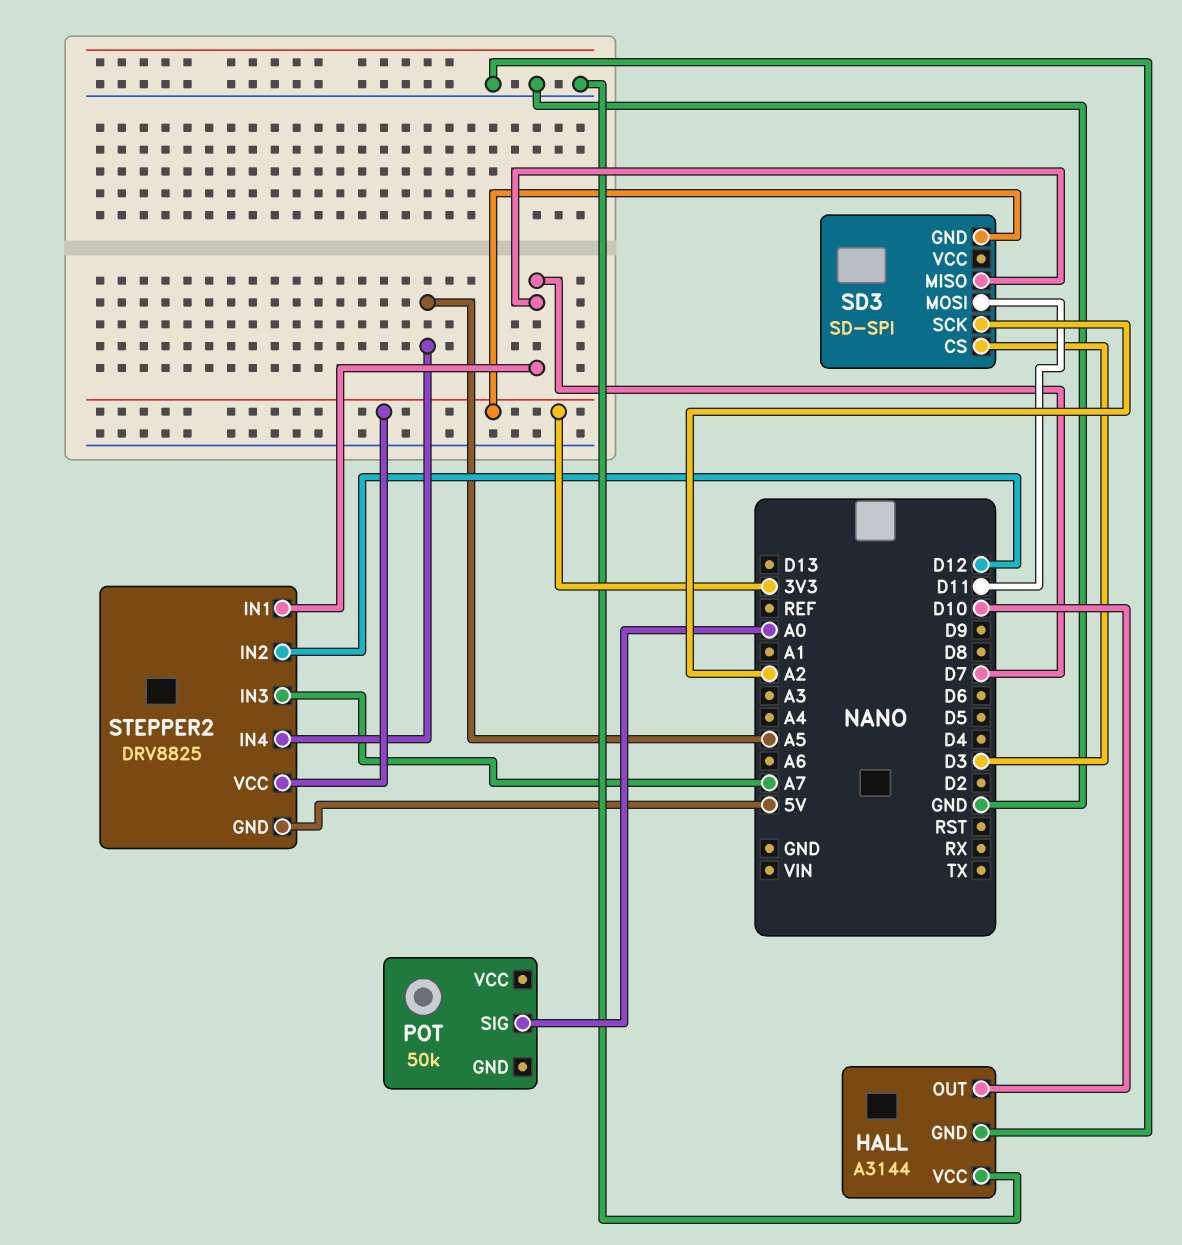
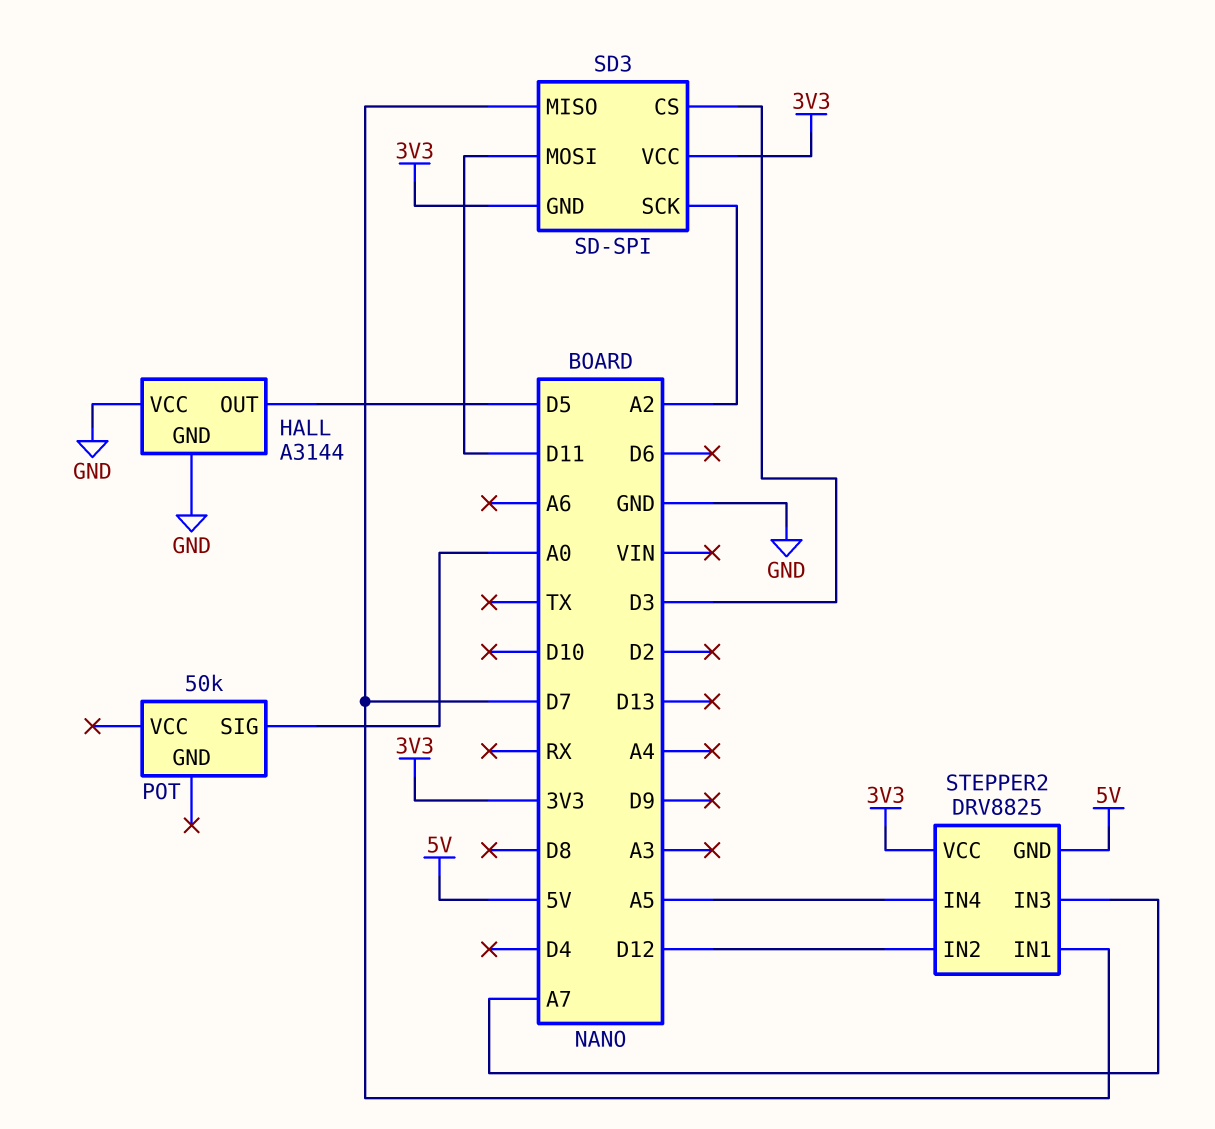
HALL pin OUT: D10 -> D5
SD3 pin VCC: none -> 3V3

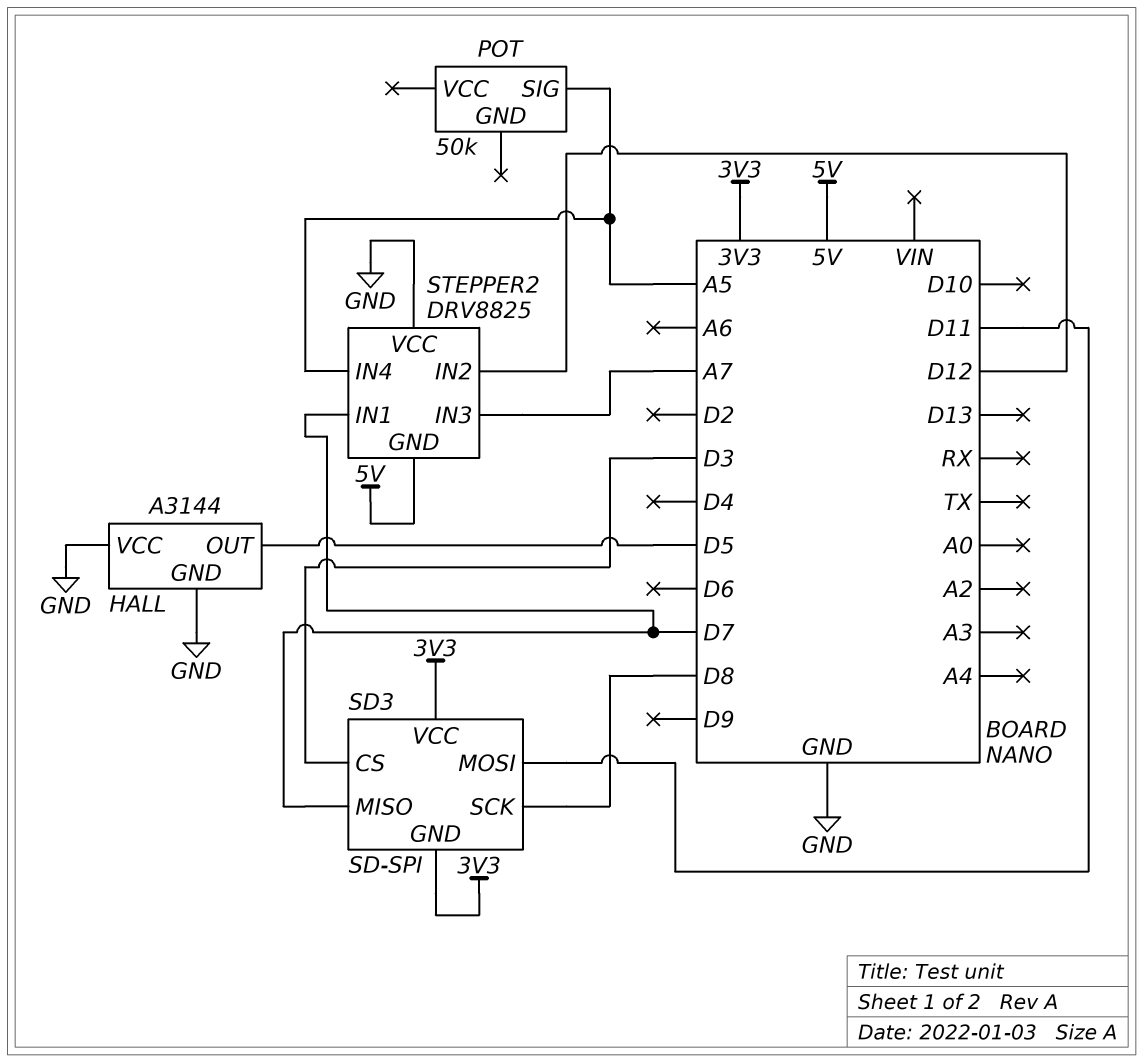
POT pin SIG: A0 -> A5
SD3 pin SCK: A2 -> D8
STEPPER2 pin VCC: 3V3 -> GND

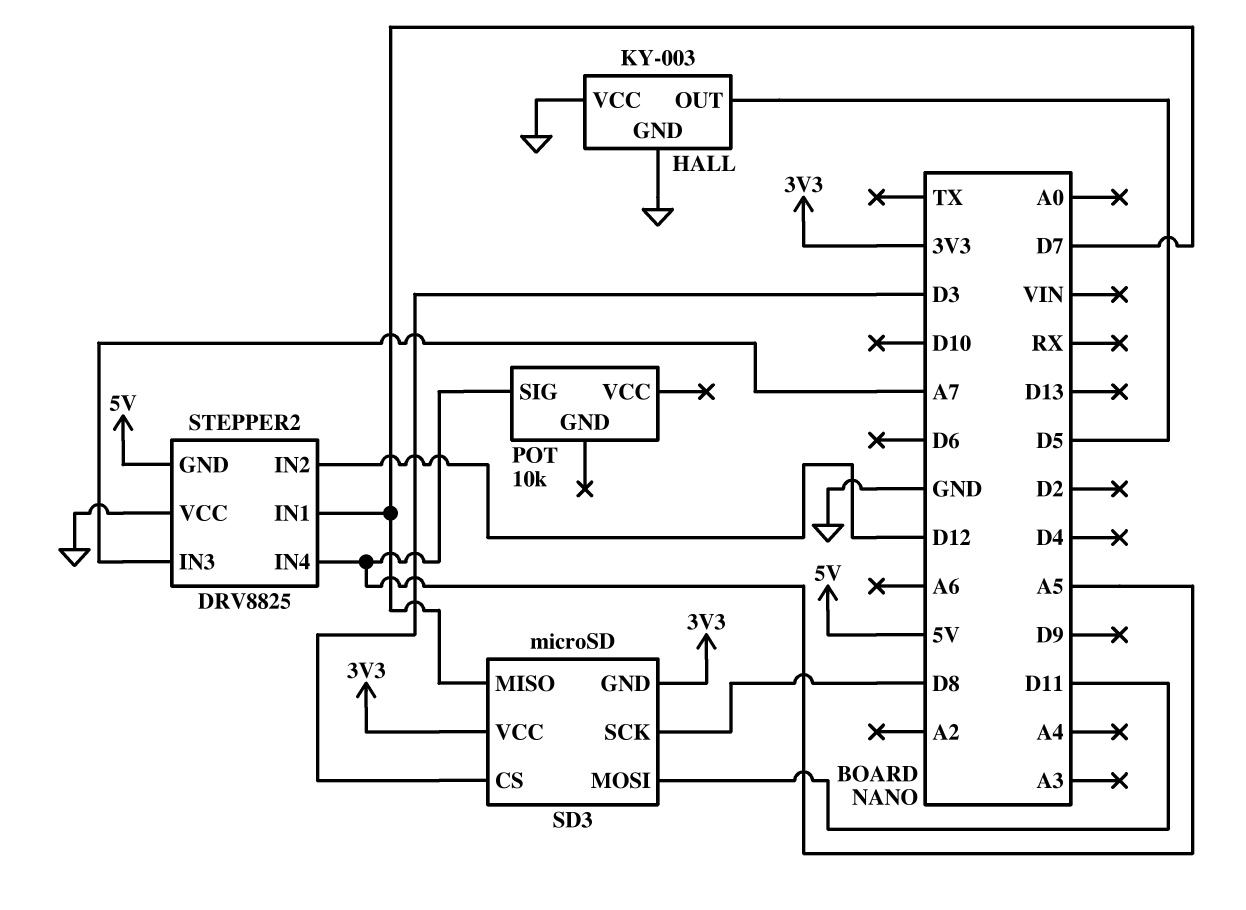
HALL: A3144 -> KY-003
POT: 50k -> 10k
SD3: SD-SPI -> microSD

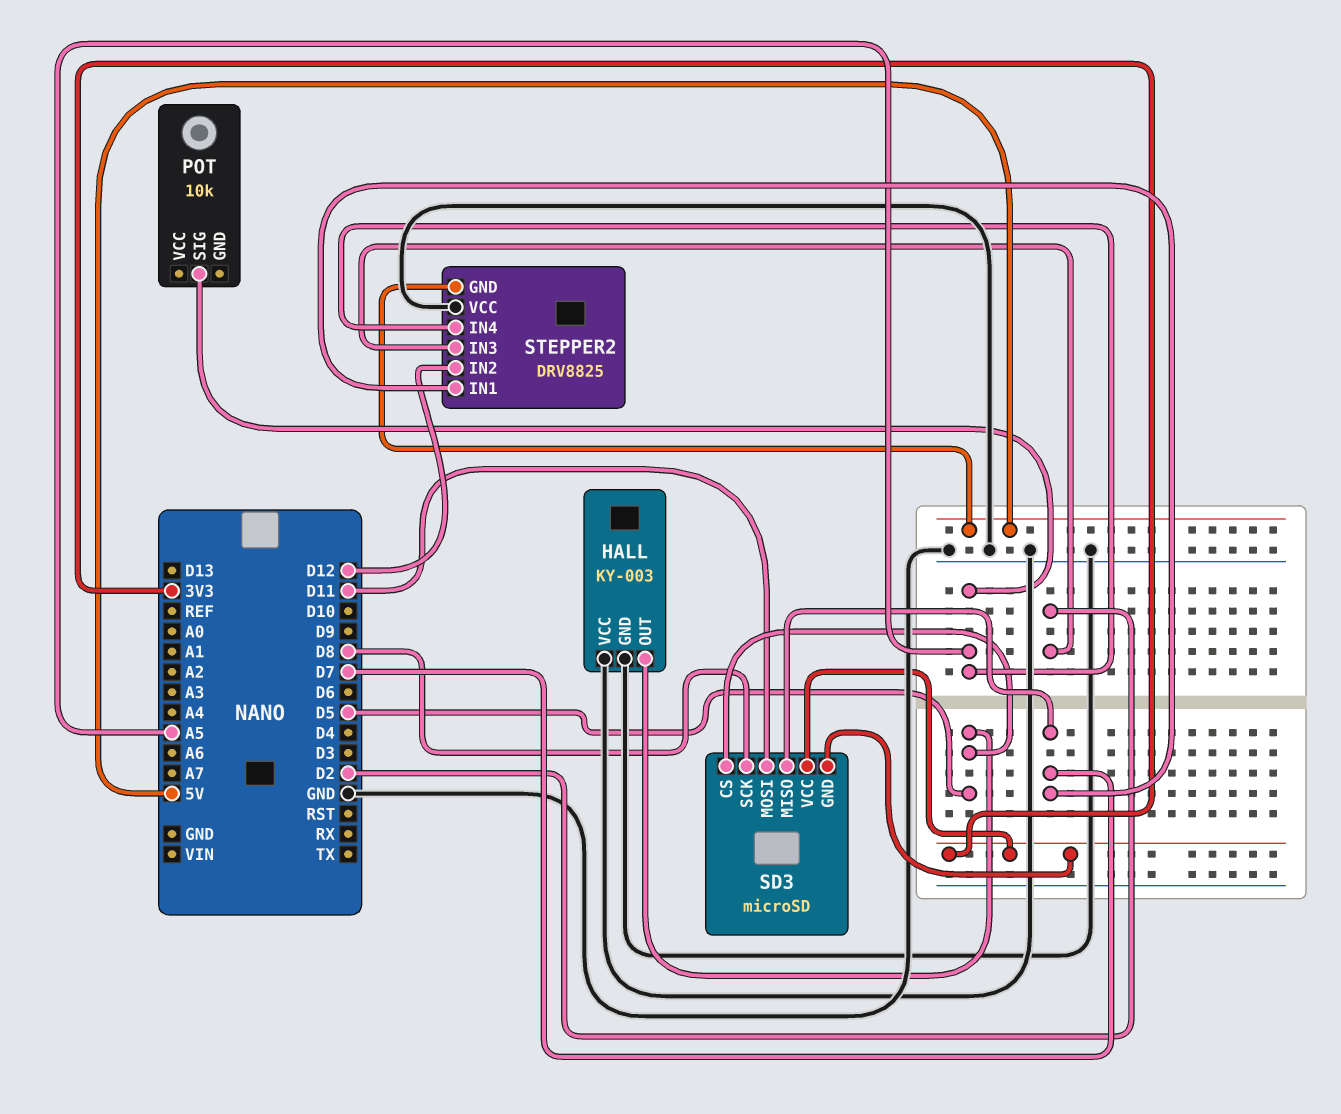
SD3 pin CS: D3 -> D5
STEPPER2 pin IN3: A7 -> D2

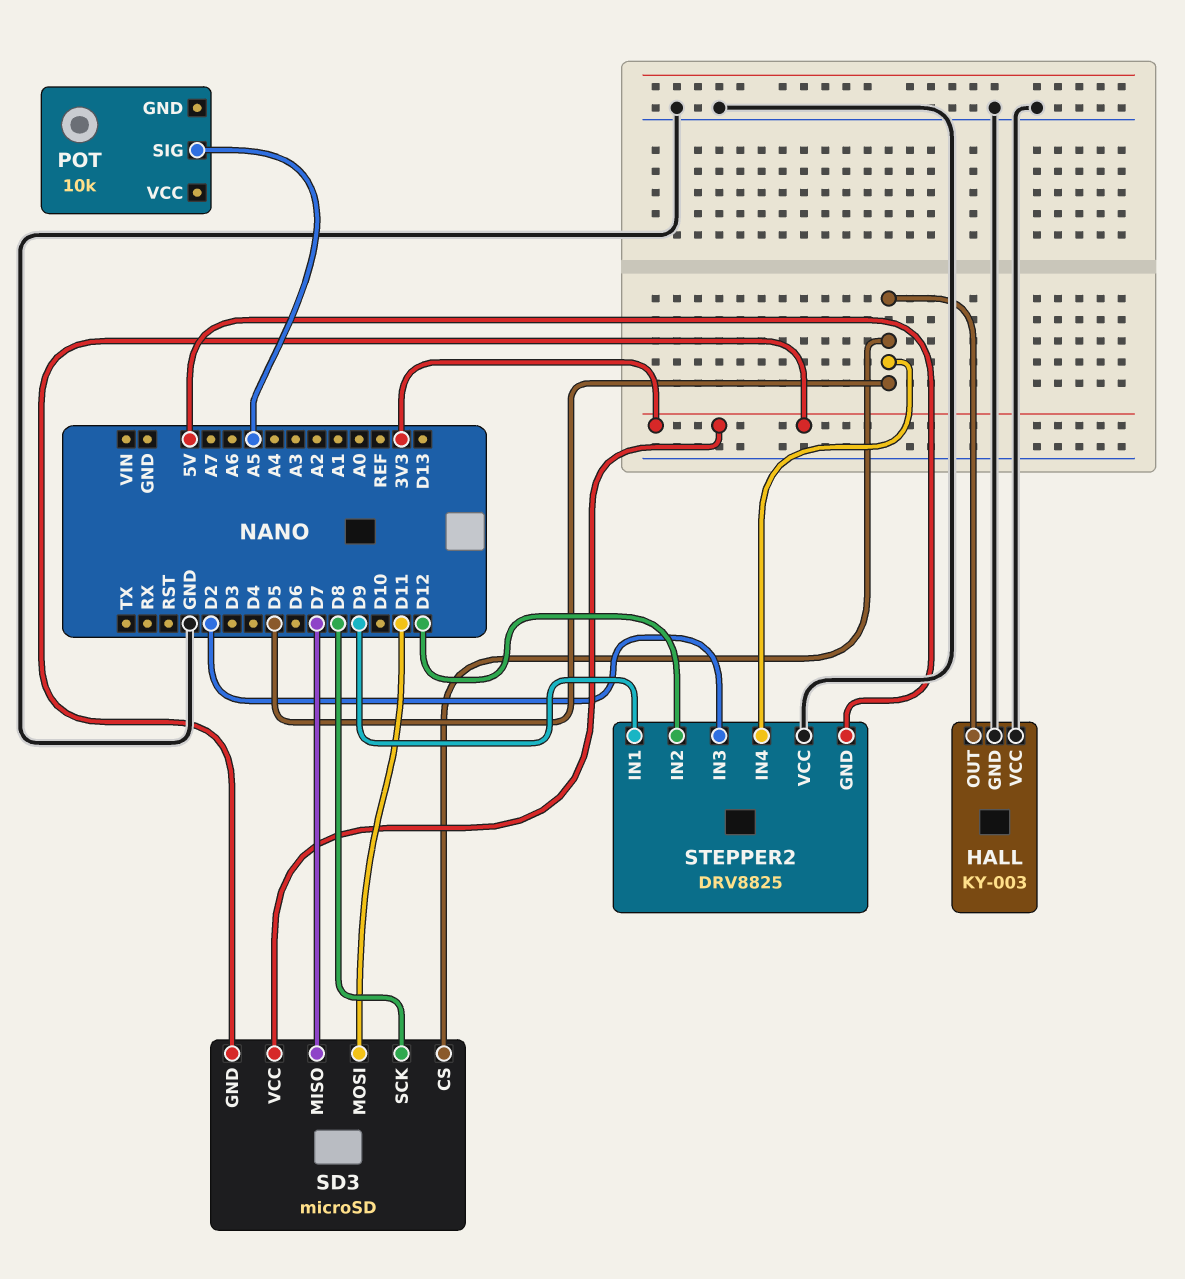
STEPPER2 pin IN1: D7 -> D9
STEPPER2 pin IN4: A5 -> D5

